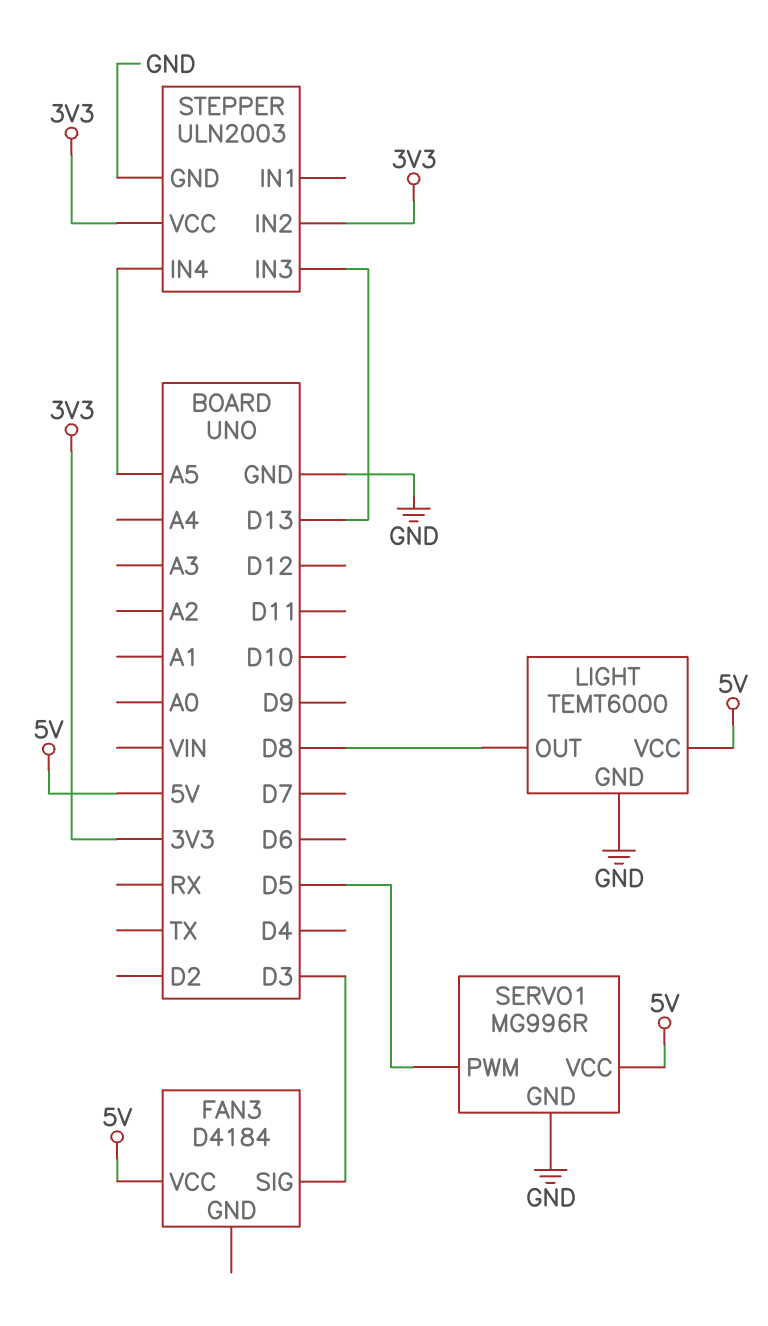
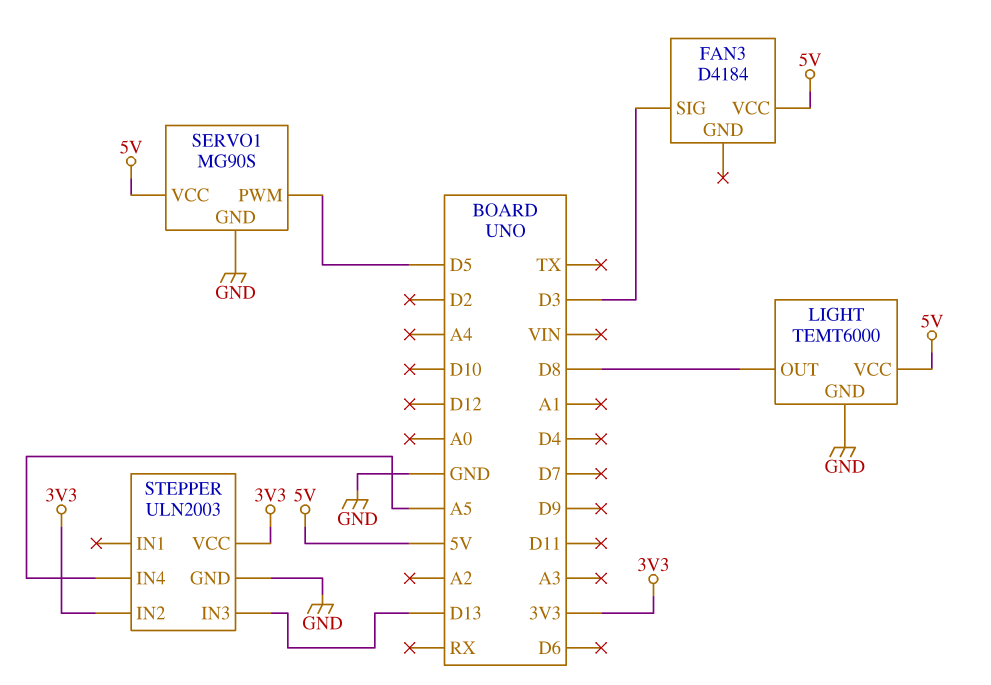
SERVO1: MG996R -> MG90S

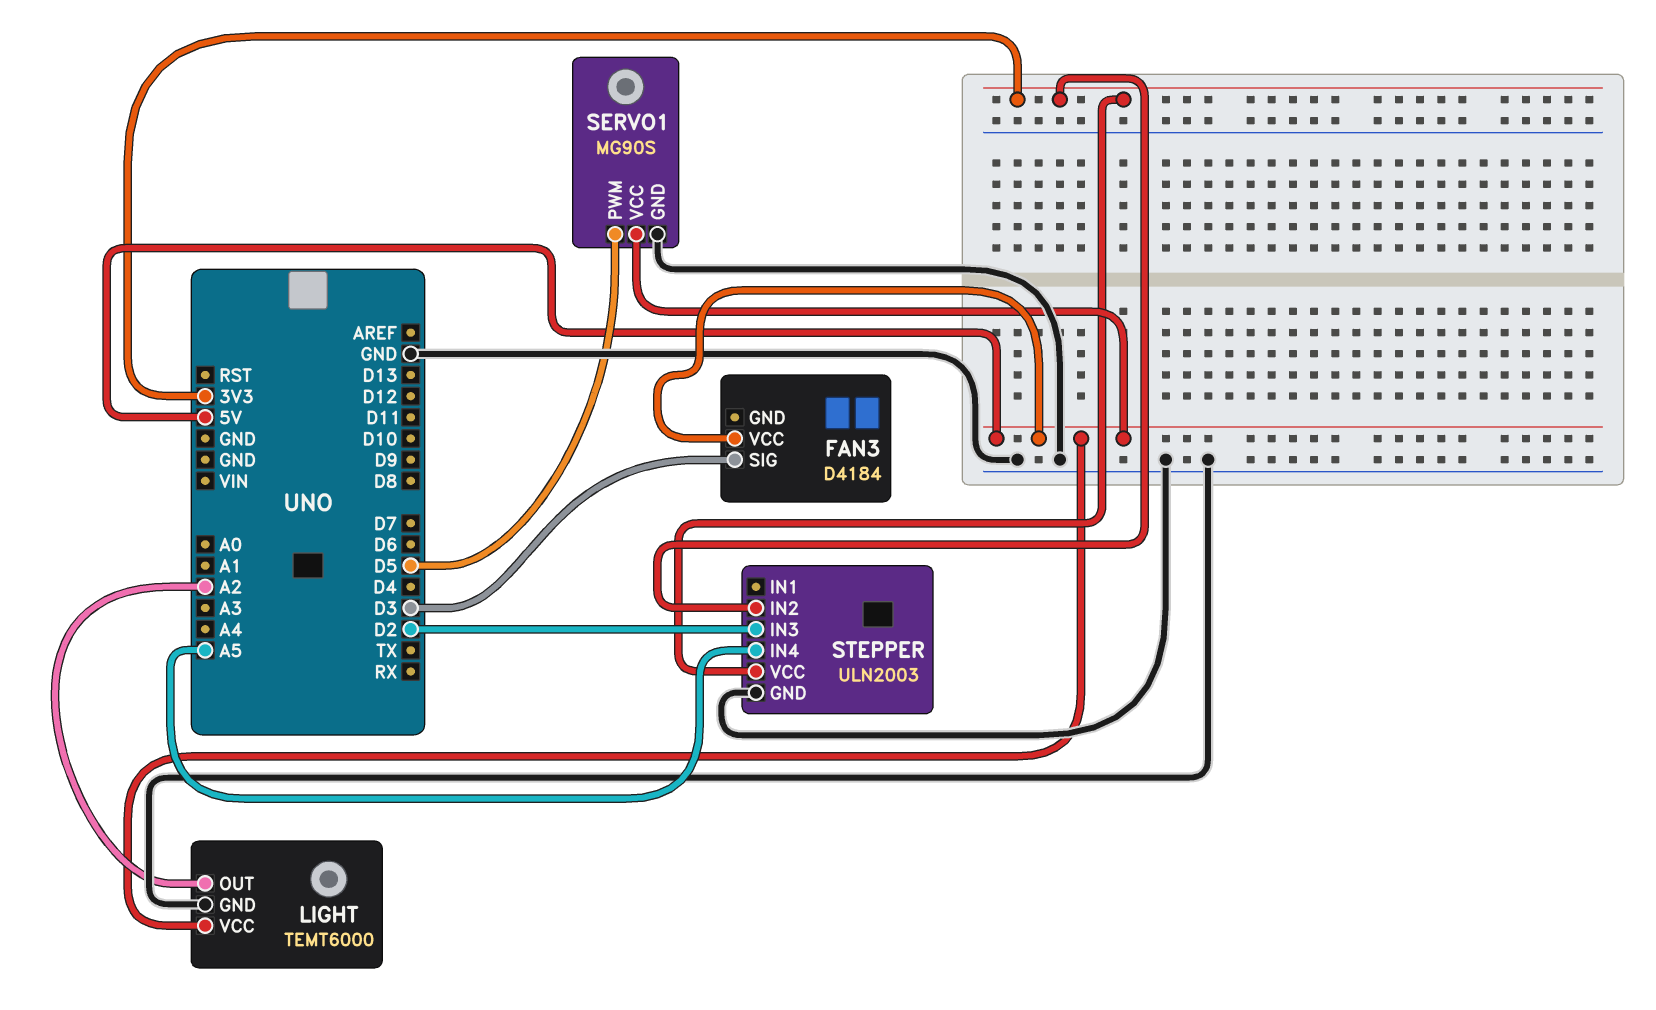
LIGHT pin OUT: D8 -> A2
STEPPER pin IN3: D13 -> D2

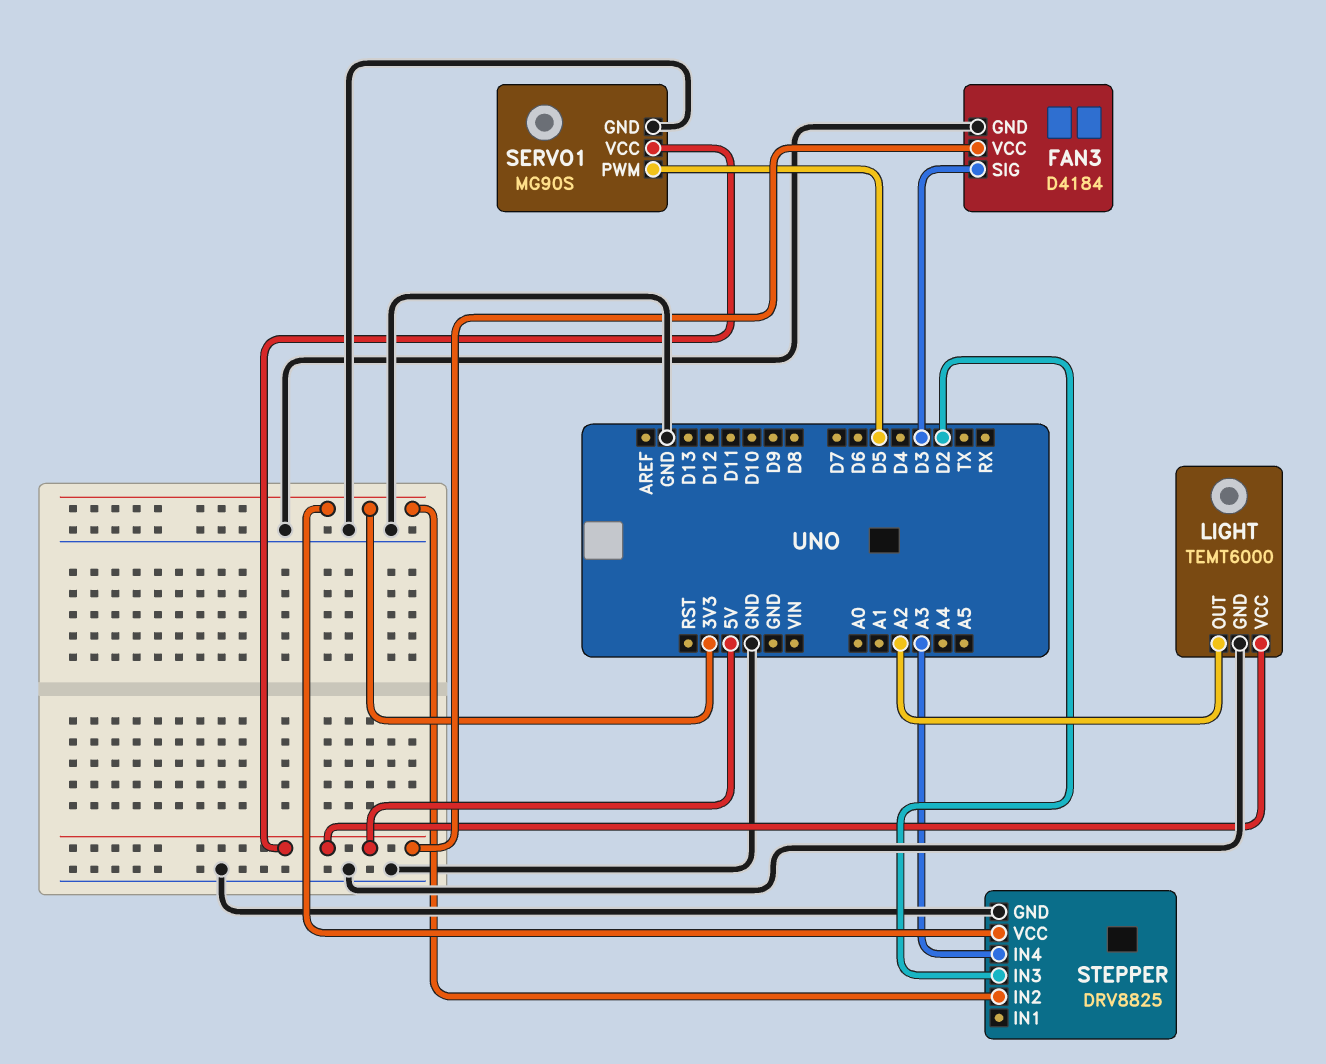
FAN3 pin GND: none -> GND
STEPPER: ULN2003 -> DRV8825
STEPPER pin IN4: A5 -> A3

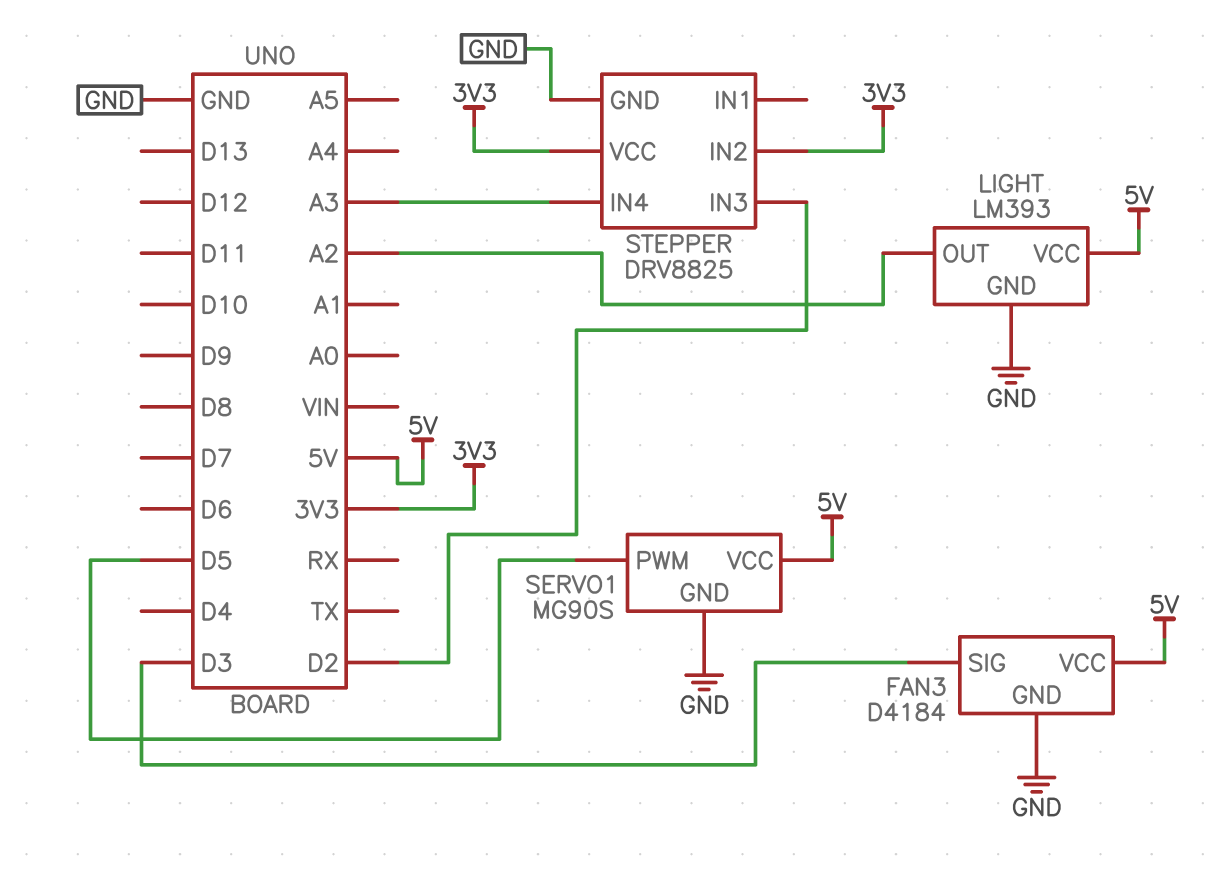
LIGHT: TEMT6000 -> LM393

